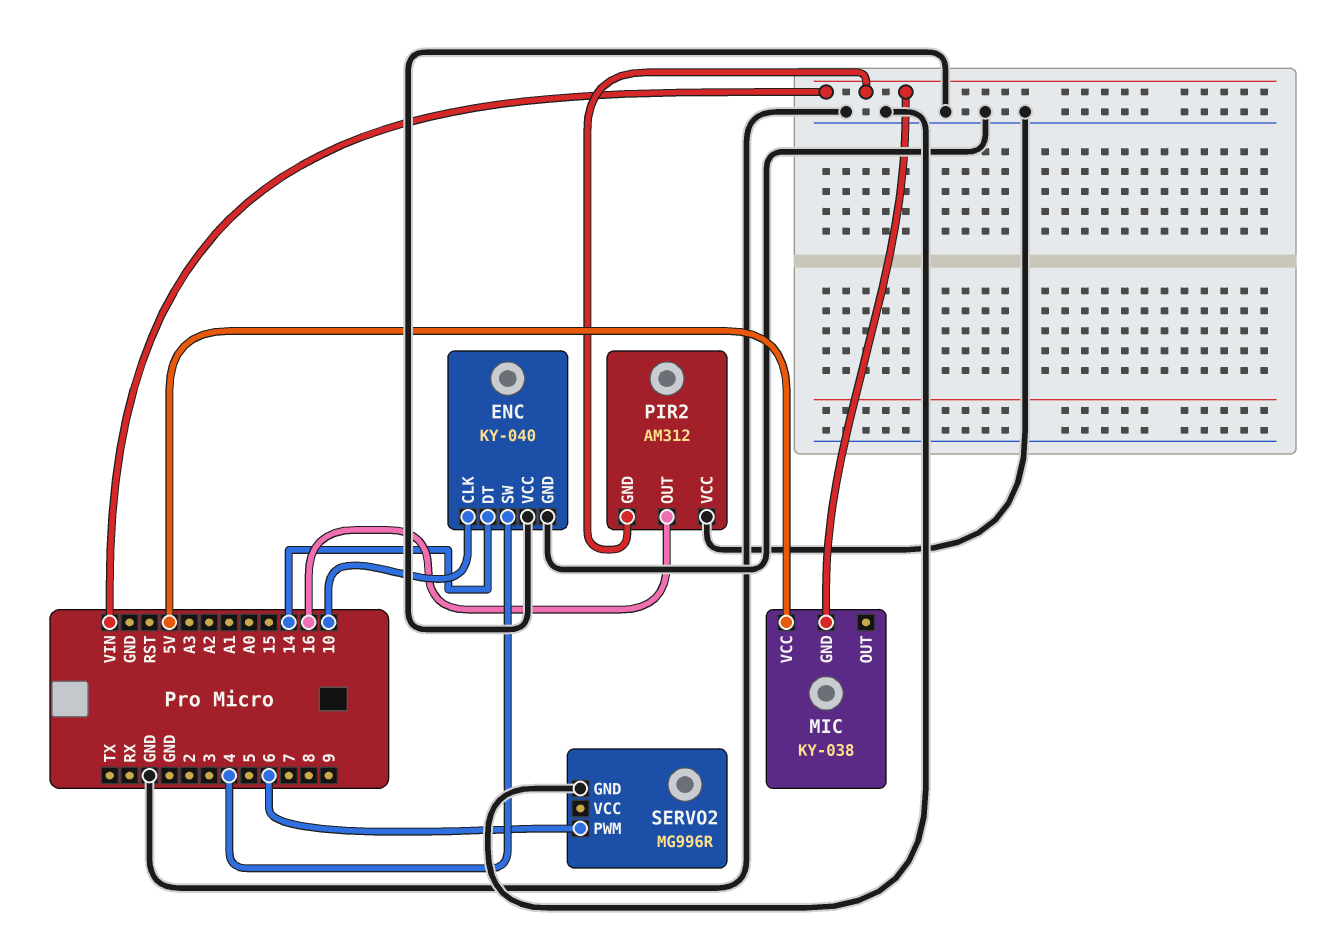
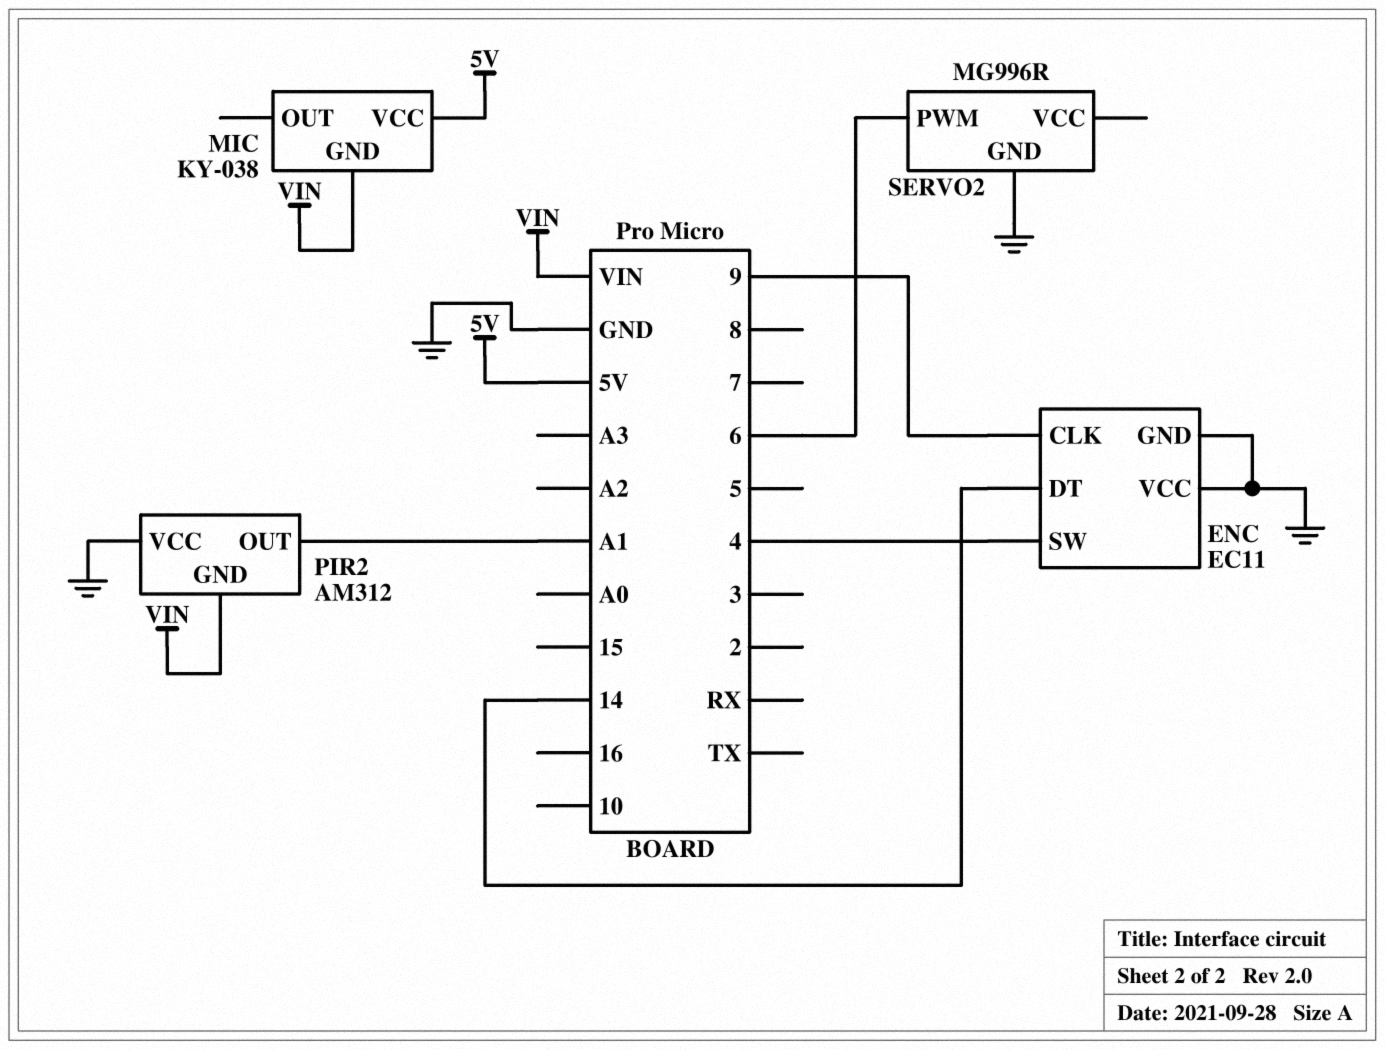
ENC: KY-040 -> EC11
ENC pin CLK: 10 -> 9
PIR2 pin OUT: 16 -> A1

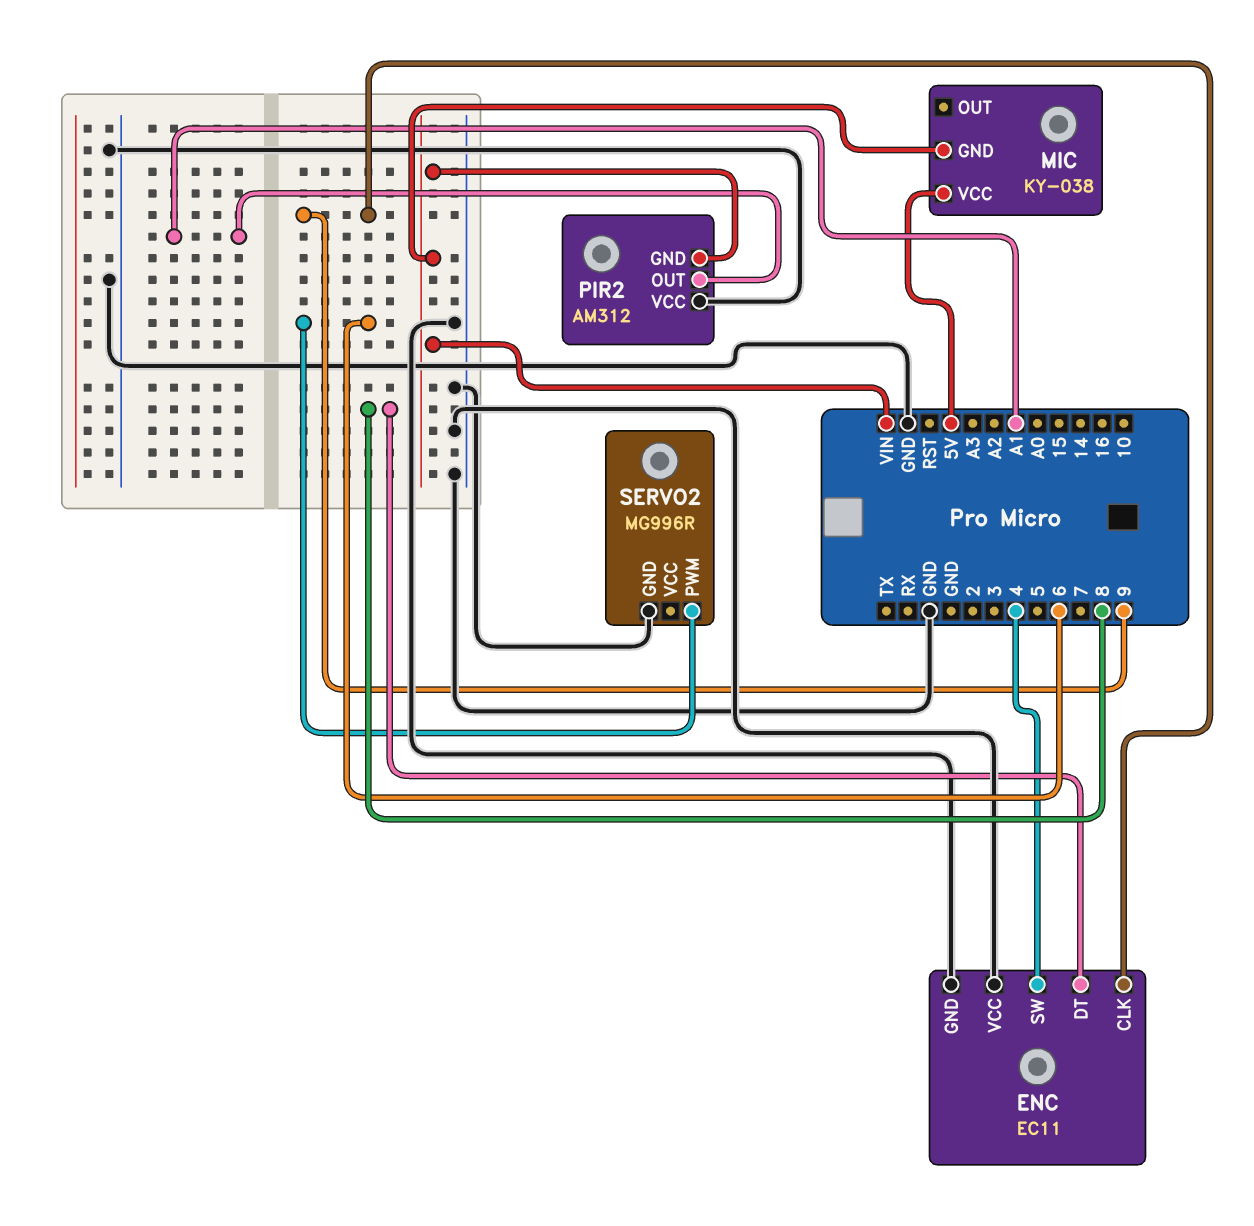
ENC pin DT: 14 -> 8

